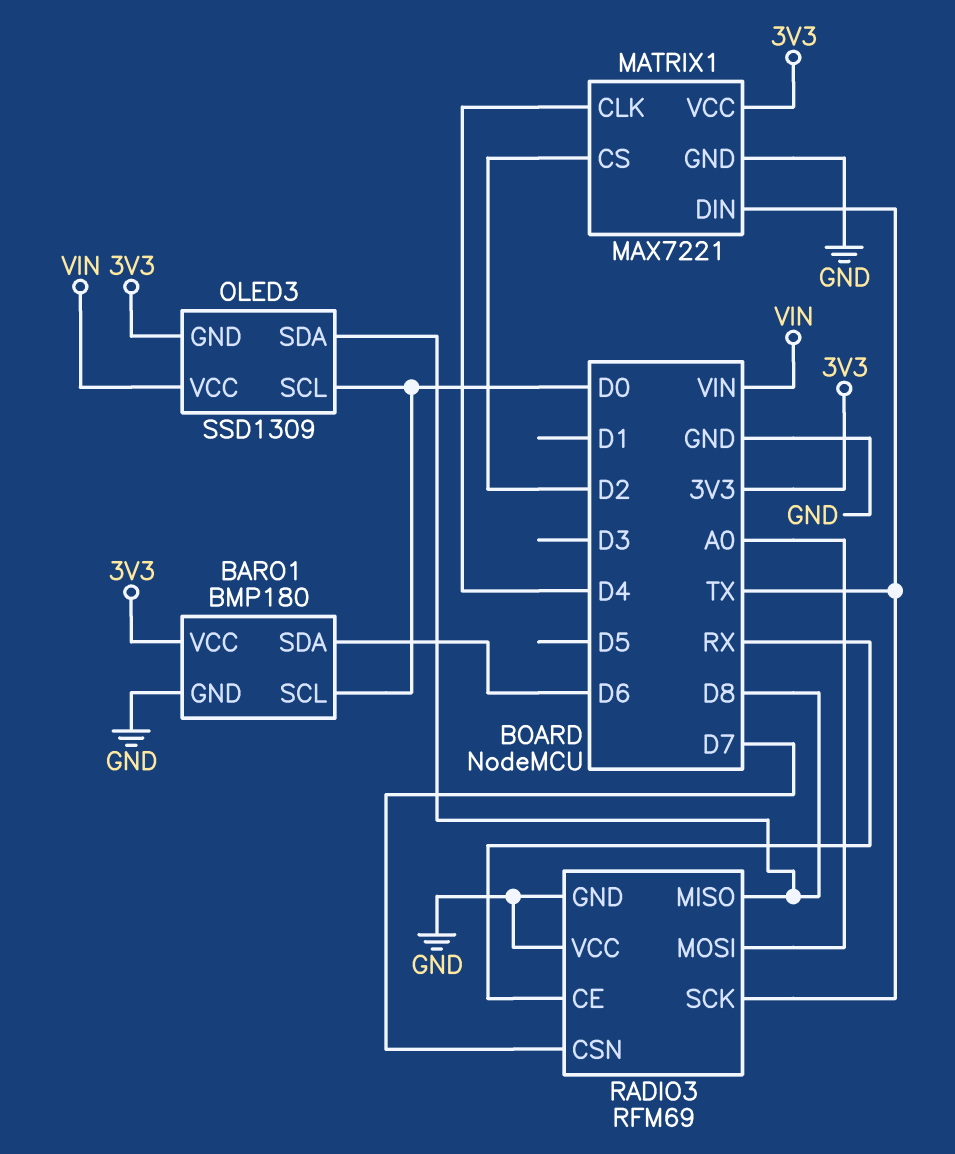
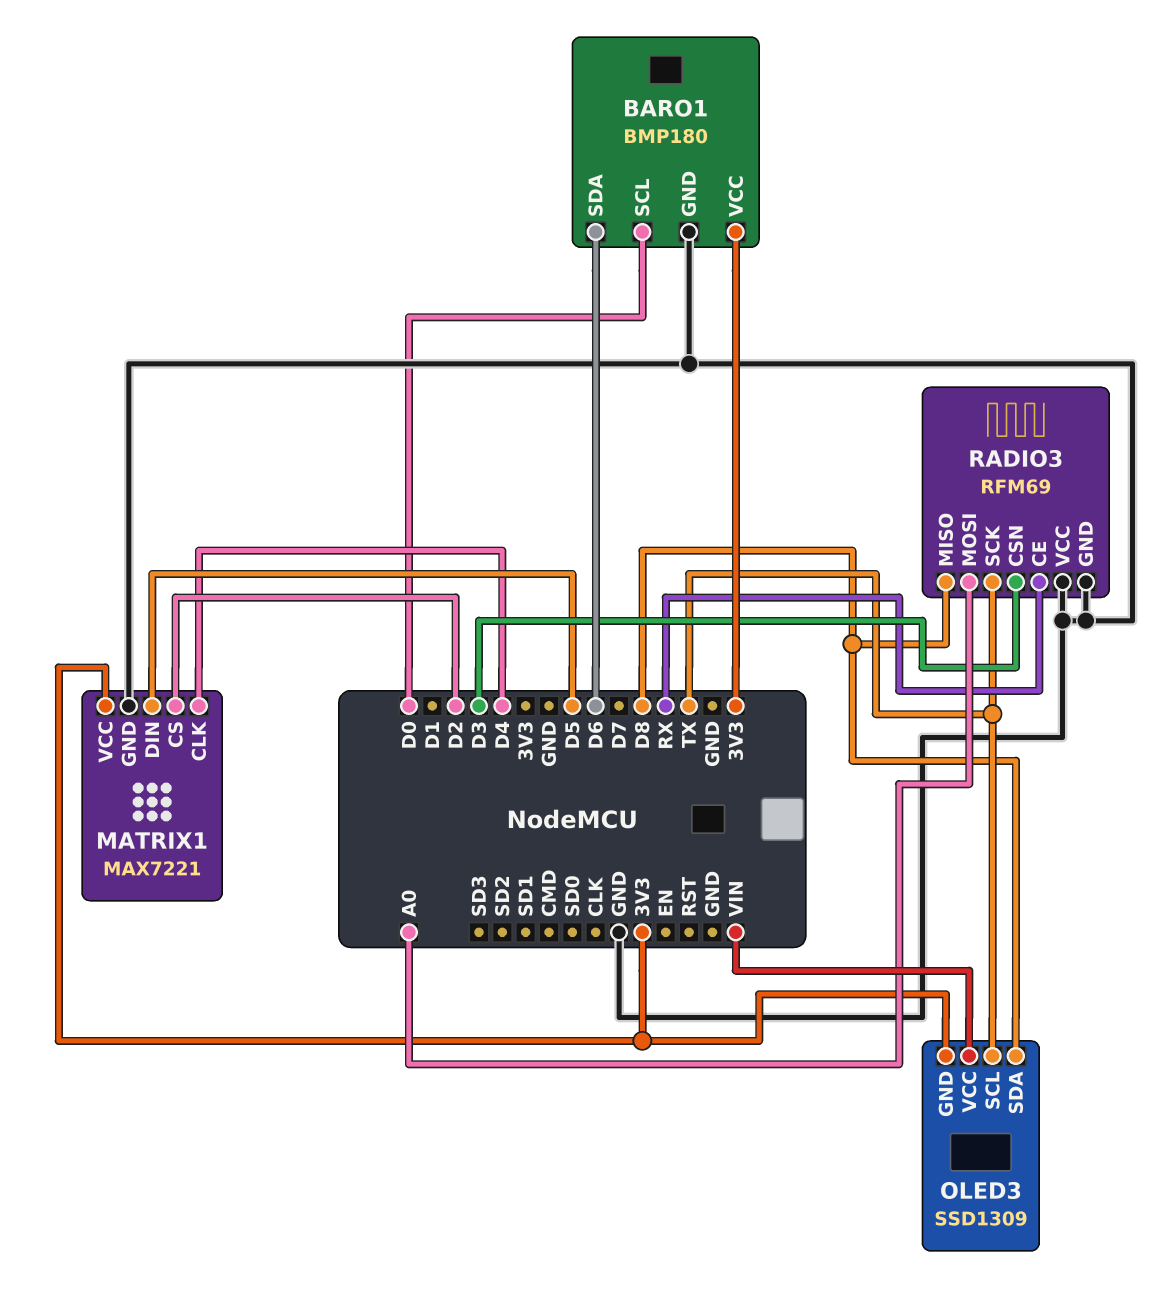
MATRIX1 pin DIN: TX -> D5
OLED3 pin SCL: D0 -> TX
RADIO3 pin CSN: D7 -> D3

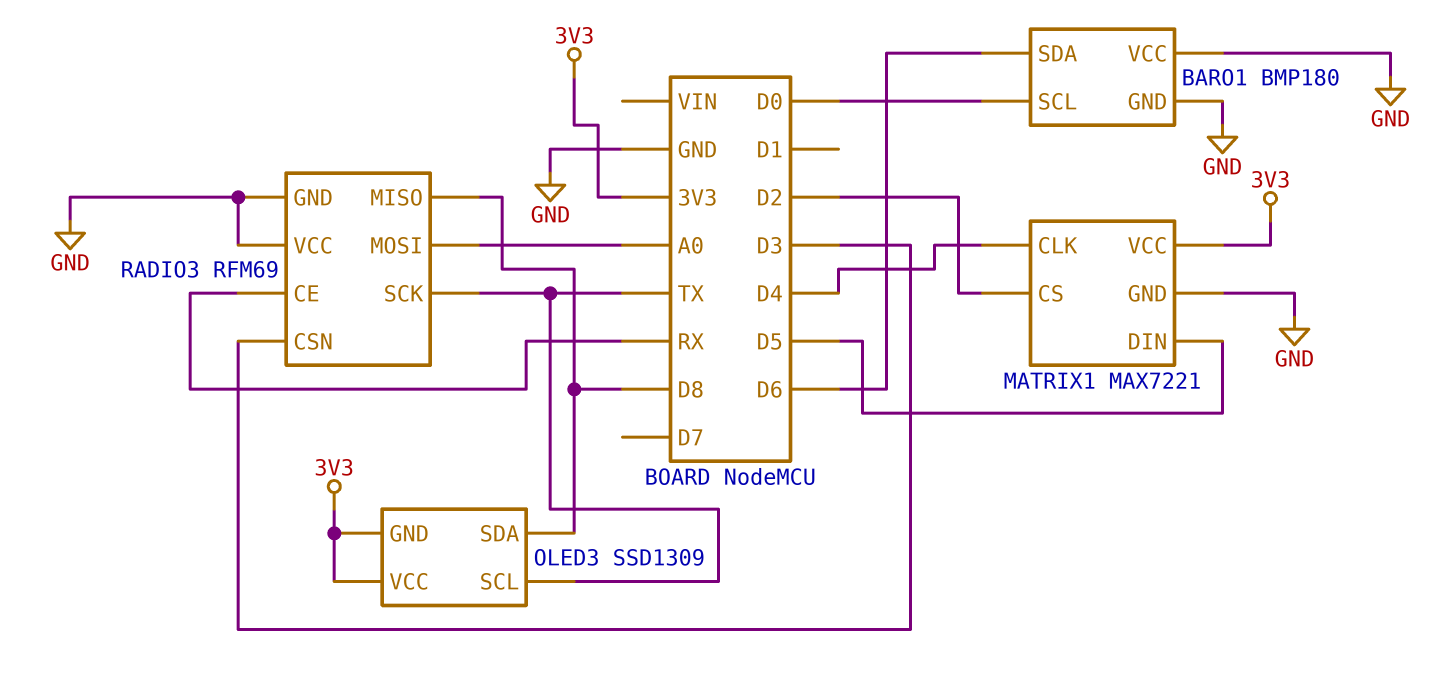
BARO1 pin VCC: 3V3 -> GND
OLED3 pin VCC: VIN -> 3V3

